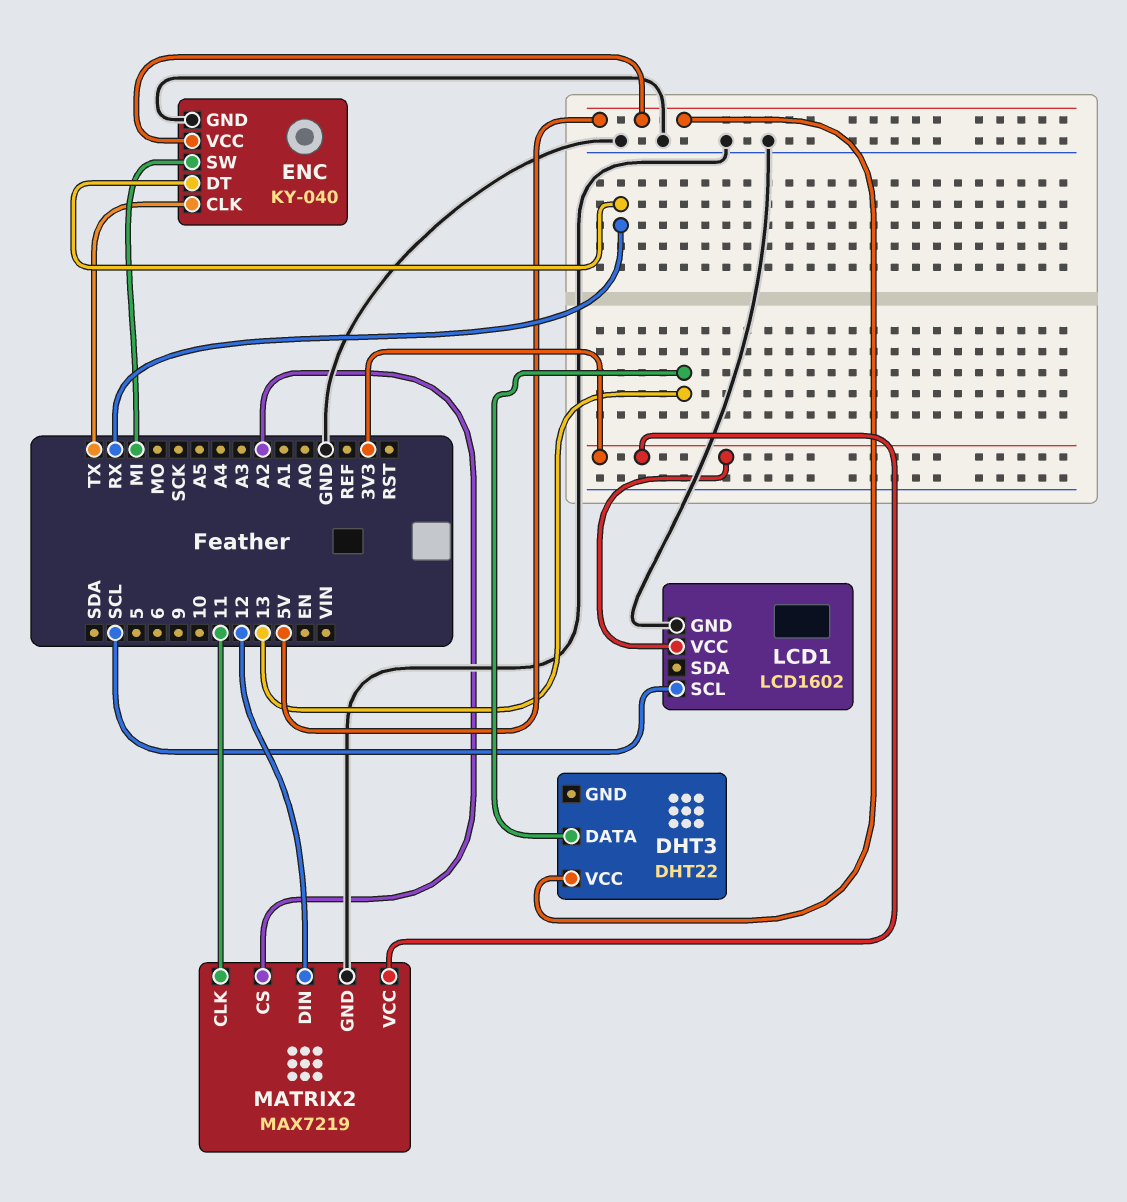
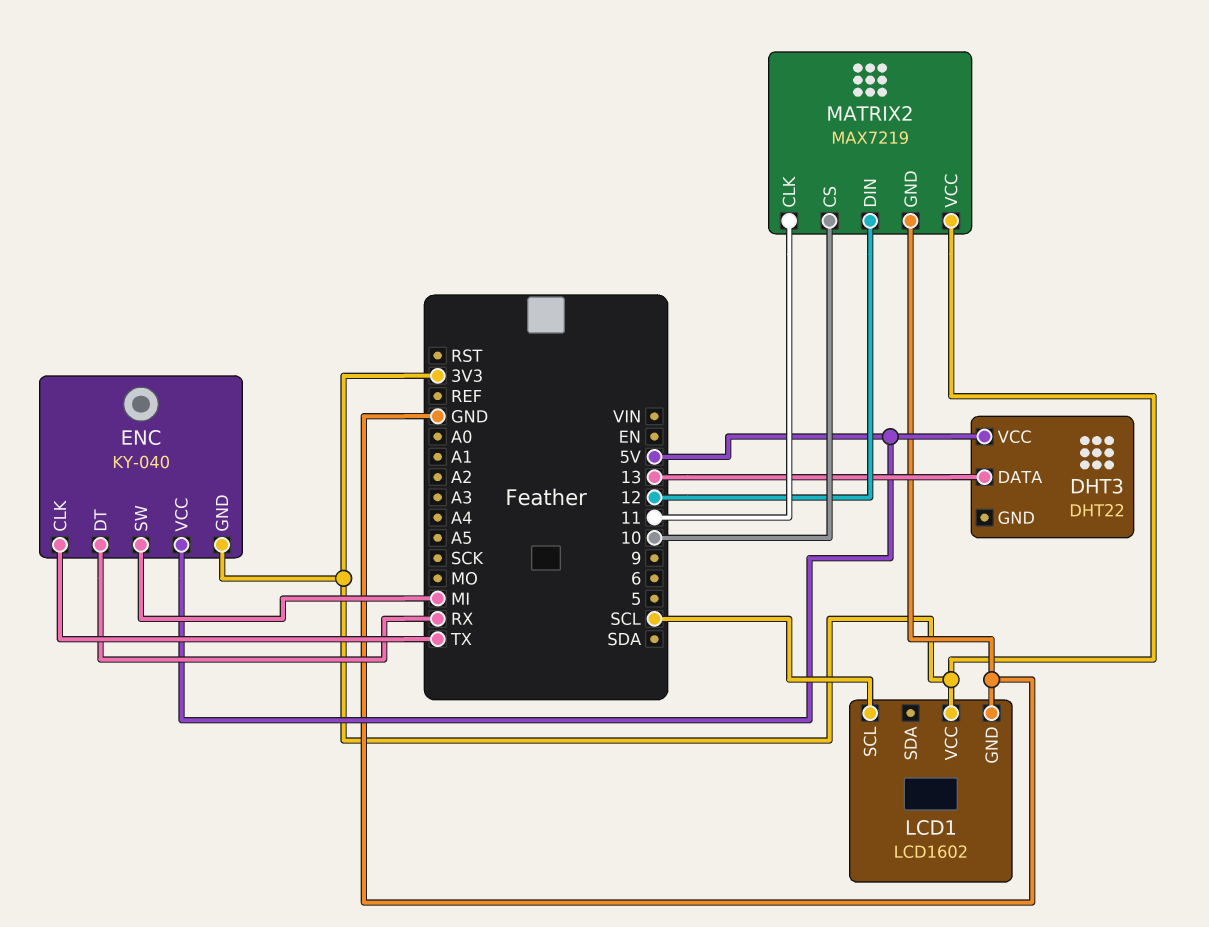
ENC pin GND: GND -> 3V3
MATRIX2 pin CS: A2 -> 10

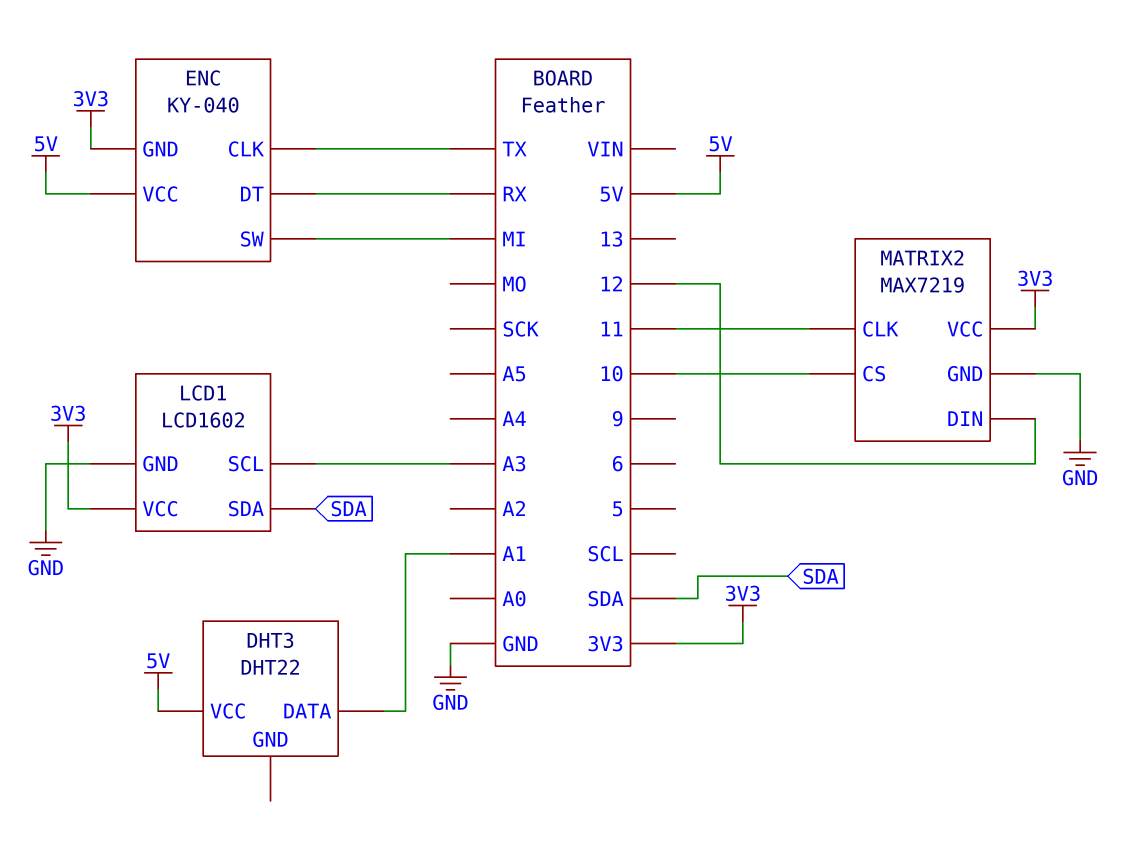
DHT3 pin DATA: 13 -> A1
LCD1 pin SCL: SCL -> A3
LCD1 pin SDA: none -> SDA

